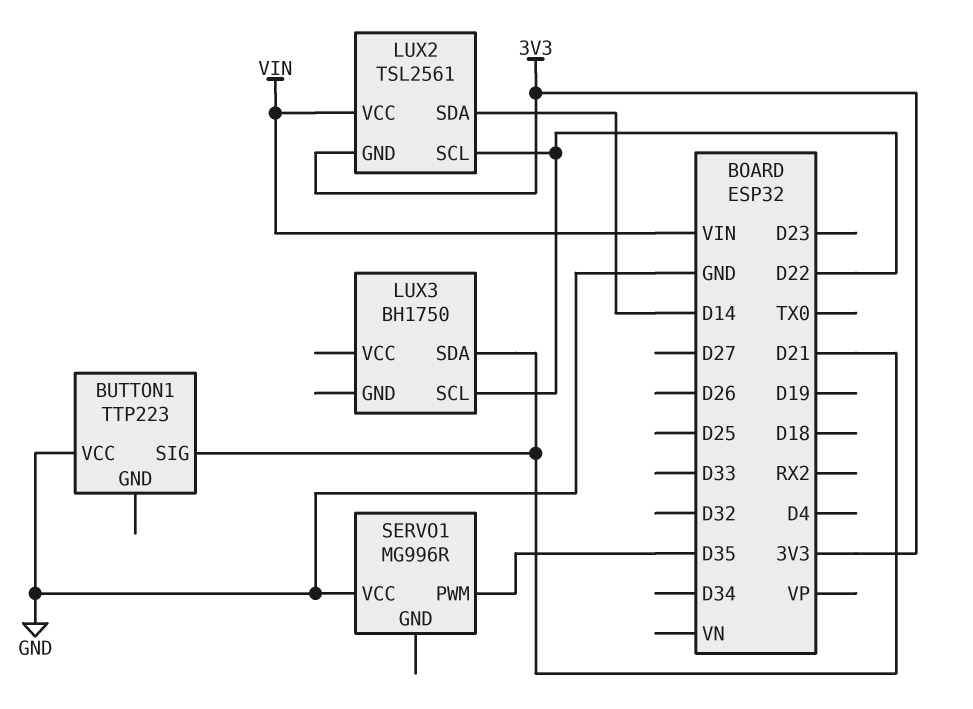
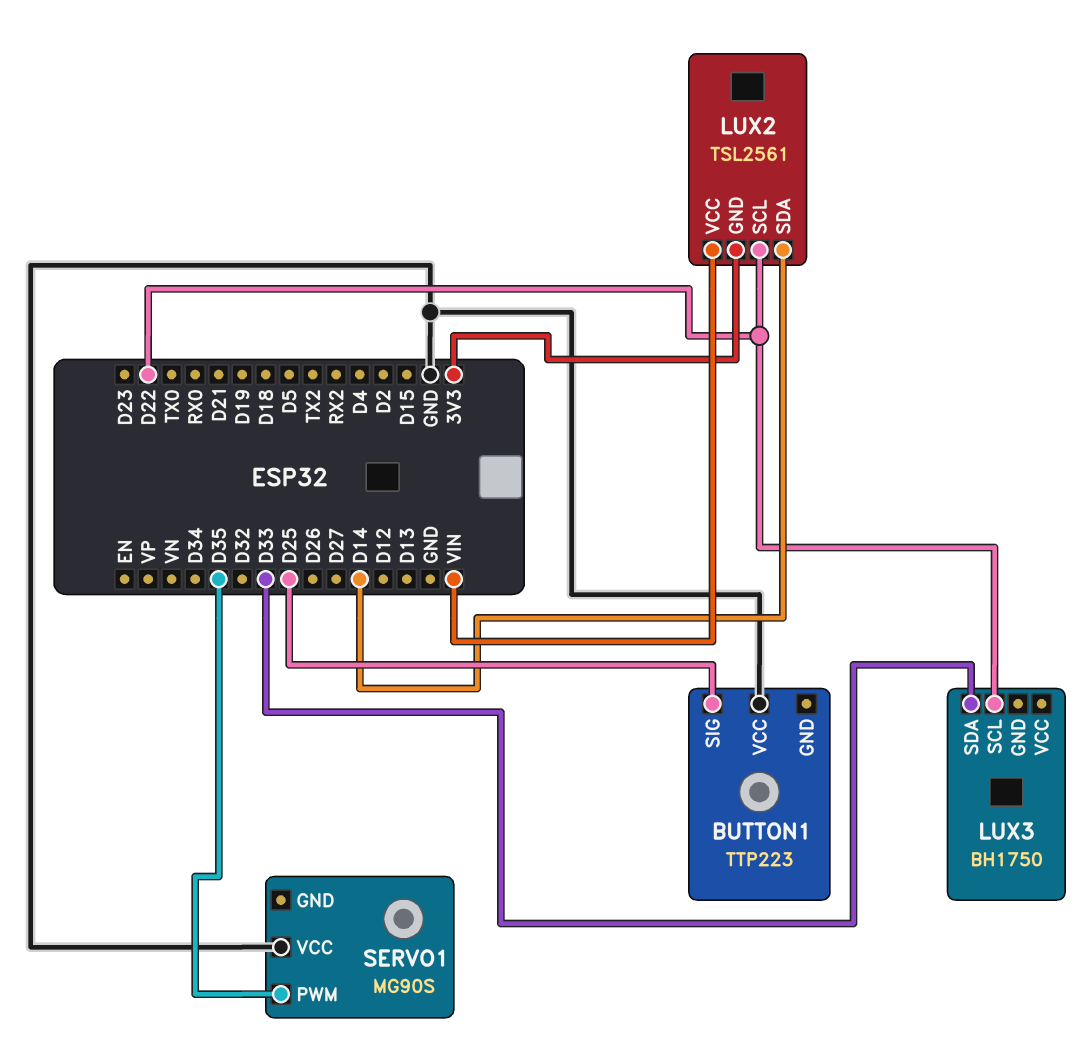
BUTTON1 pin SIG: D21 -> D25
LUX3 pin SDA: D21 -> D33
SERVO1: MG996R -> MG90S

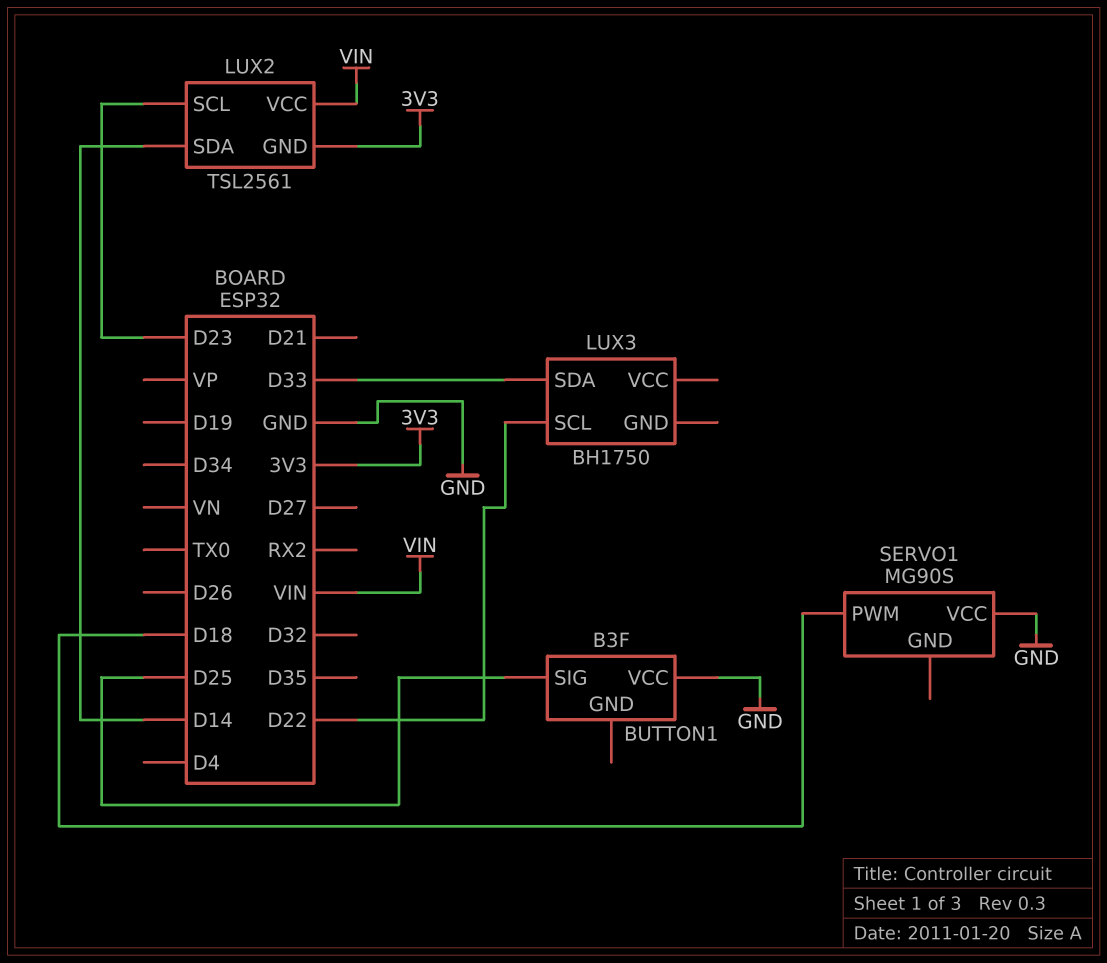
BUTTON1: TTP223 -> B3F
LUX2 pin SCL: D22 -> D23
SERVO1 pin PWM: D35 -> D18

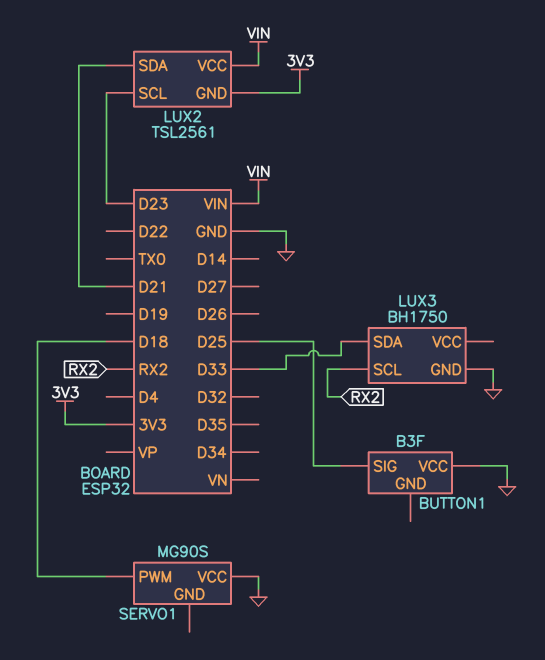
LUX2 pin SDA: D14 -> D21
LUX3 pin GND: none -> GND
LUX3 pin SCL: D22 -> RX2

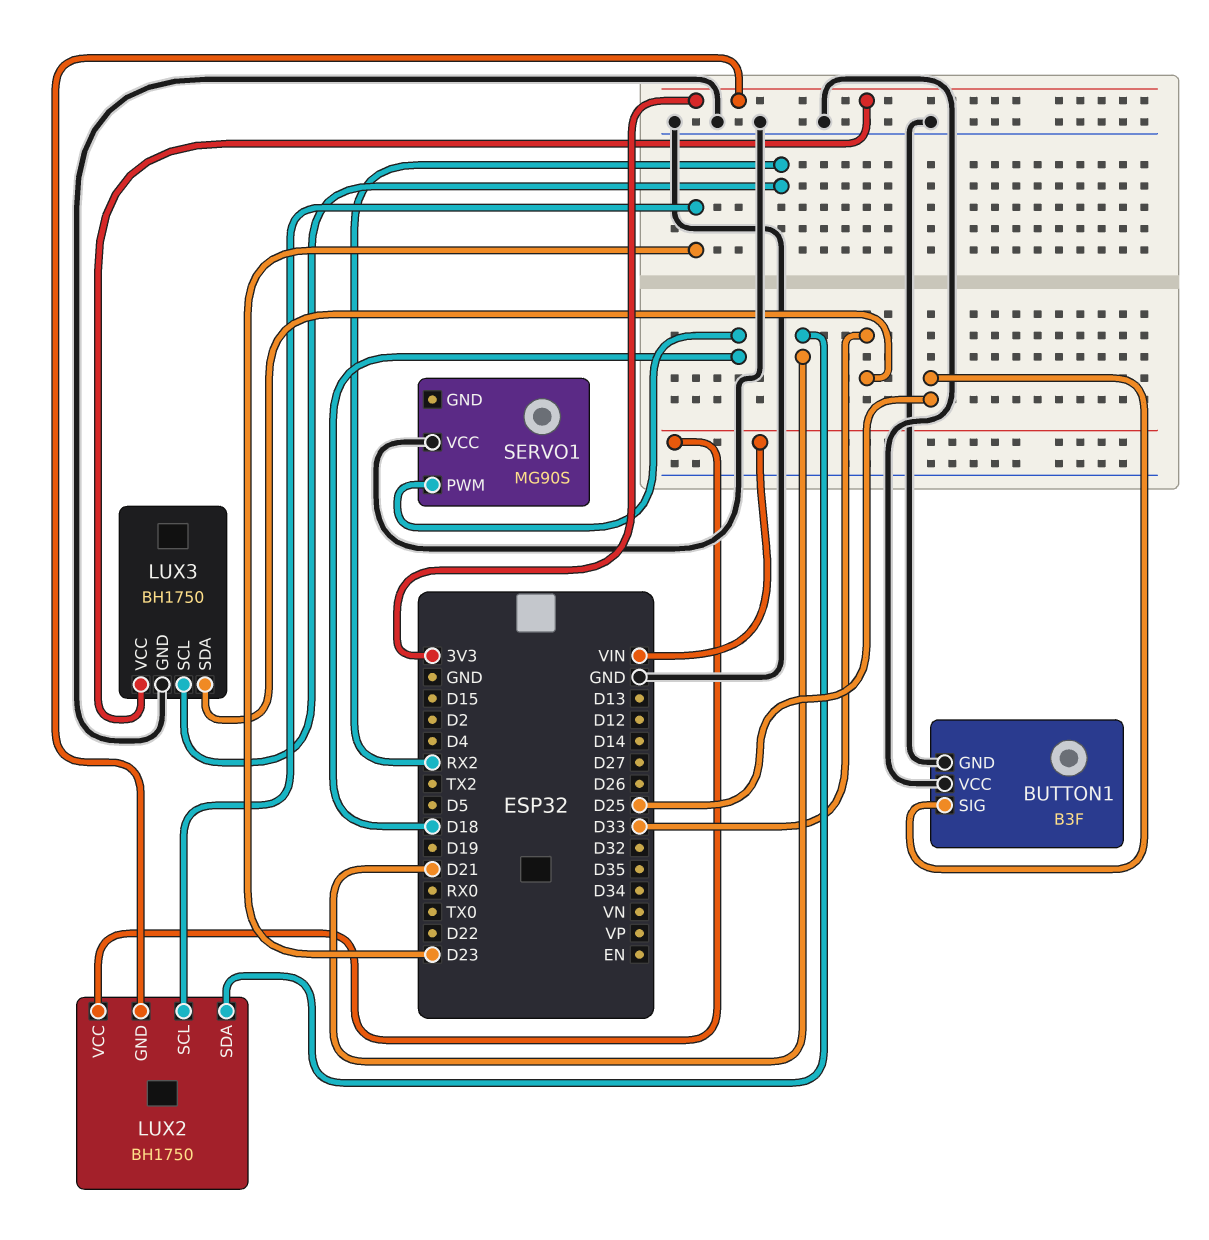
BUTTON1 pin GND: none -> GND
LUX2: TSL2561 -> BH1750
LUX3 pin VCC: none -> 3V3

